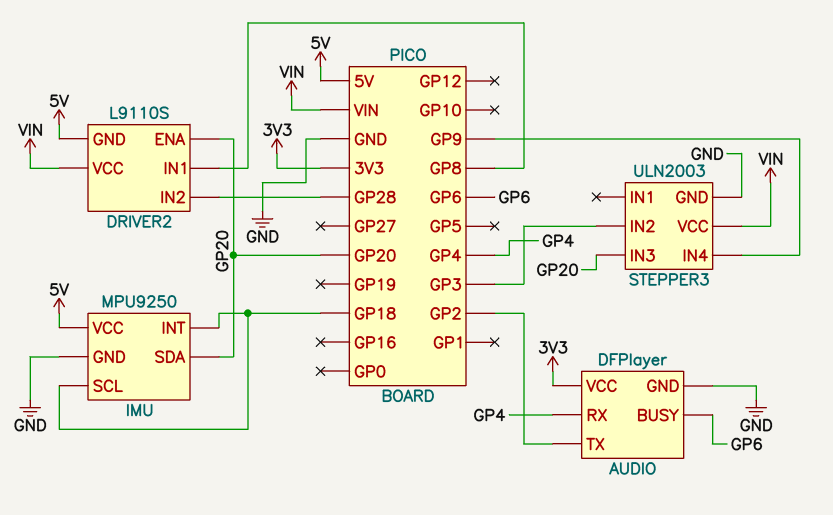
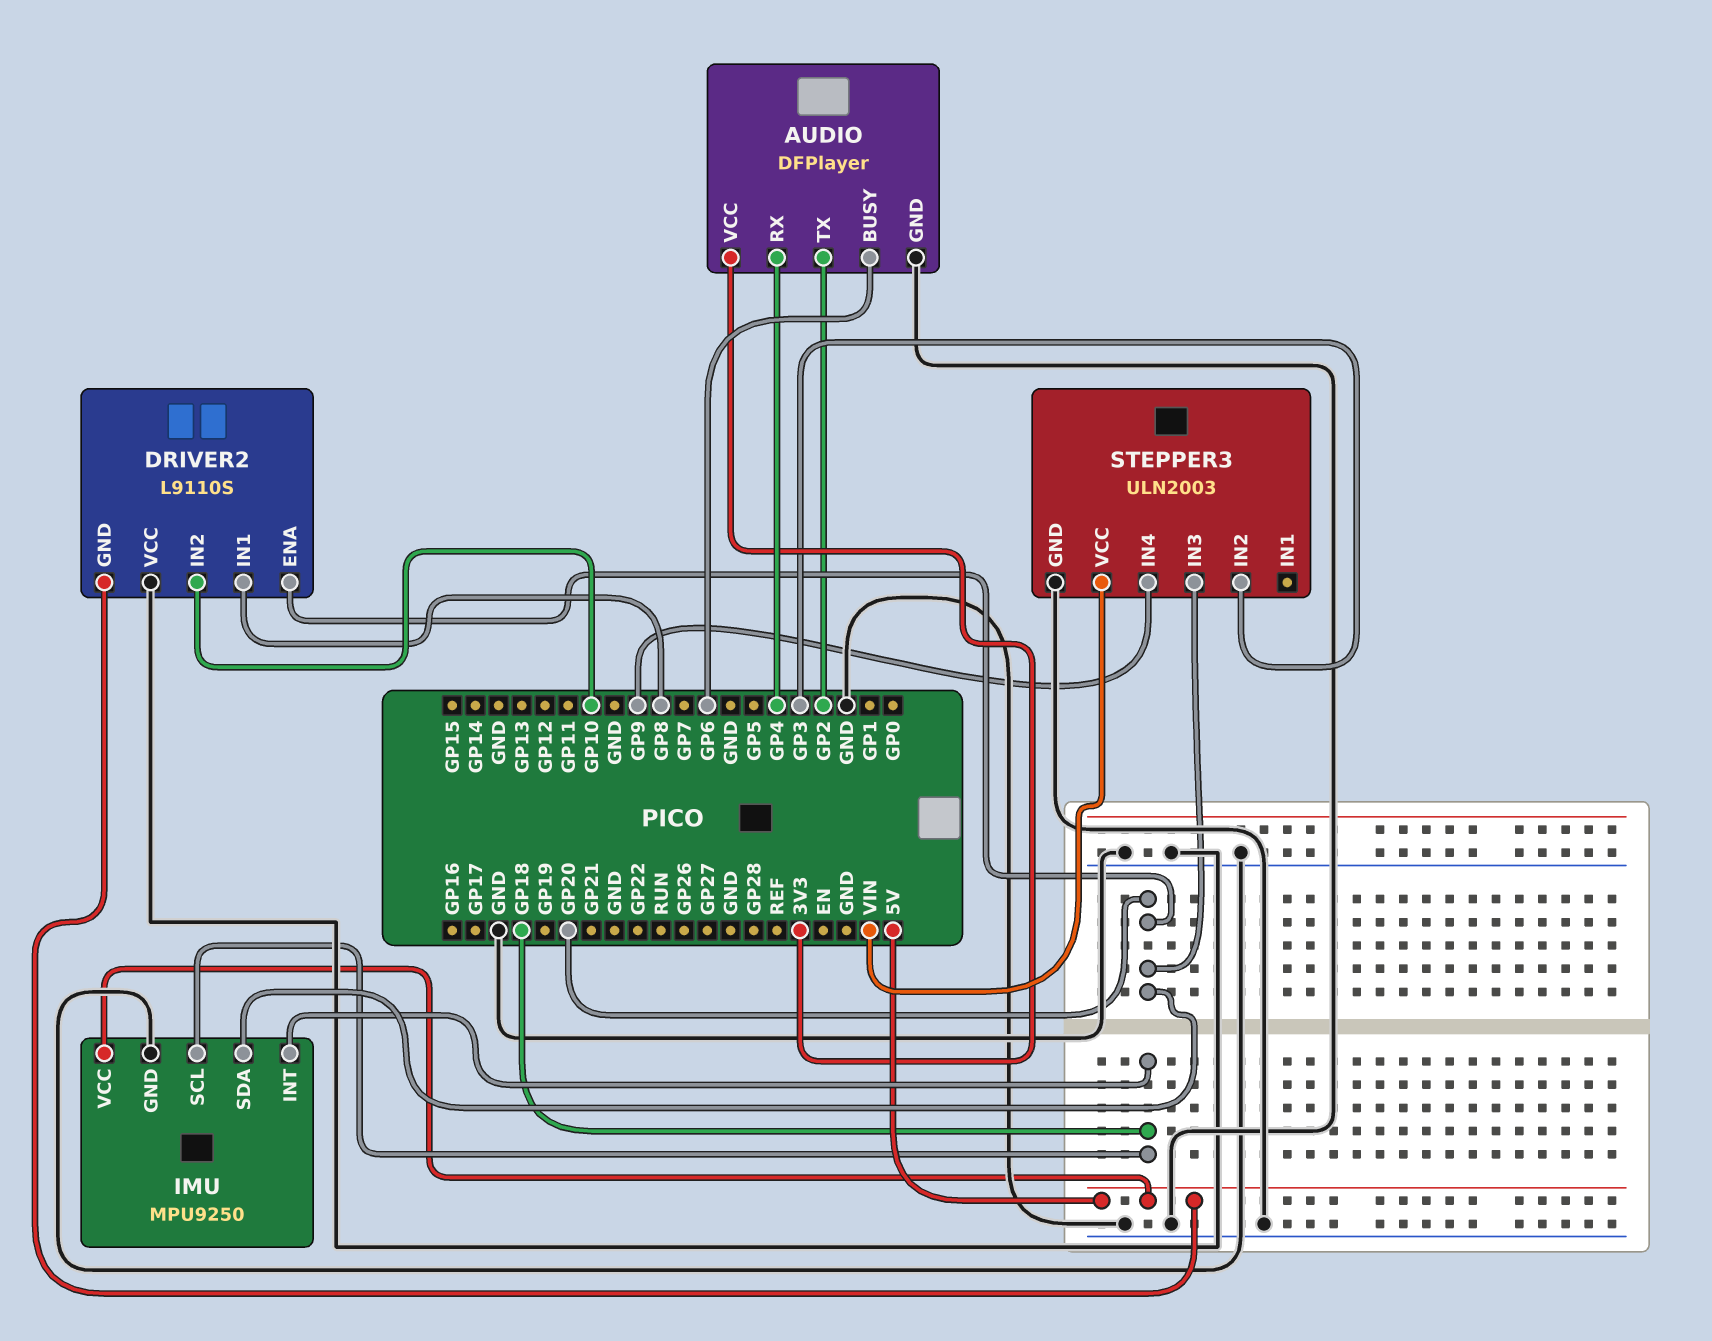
DRIVER2 pin IN2: GP28 -> GP10
DRIVER2 pin VCC: VIN -> GND

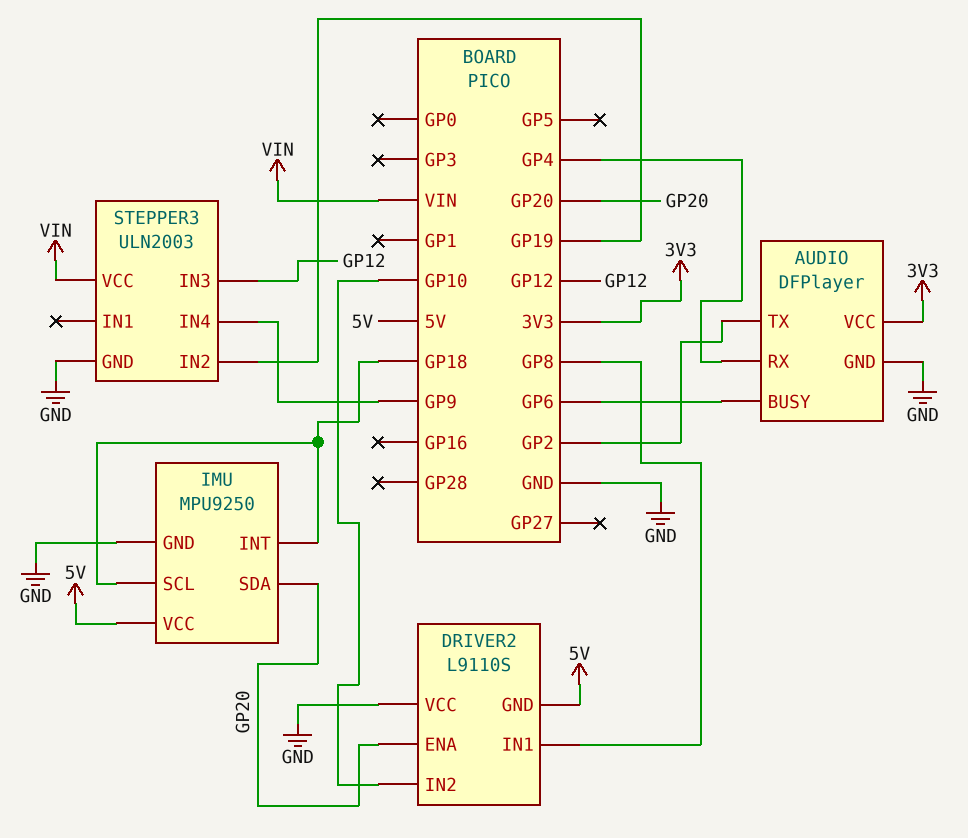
STEPPER3 pin IN2: GP3 -> GP19
STEPPER3 pin IN3: GP20 -> GP12

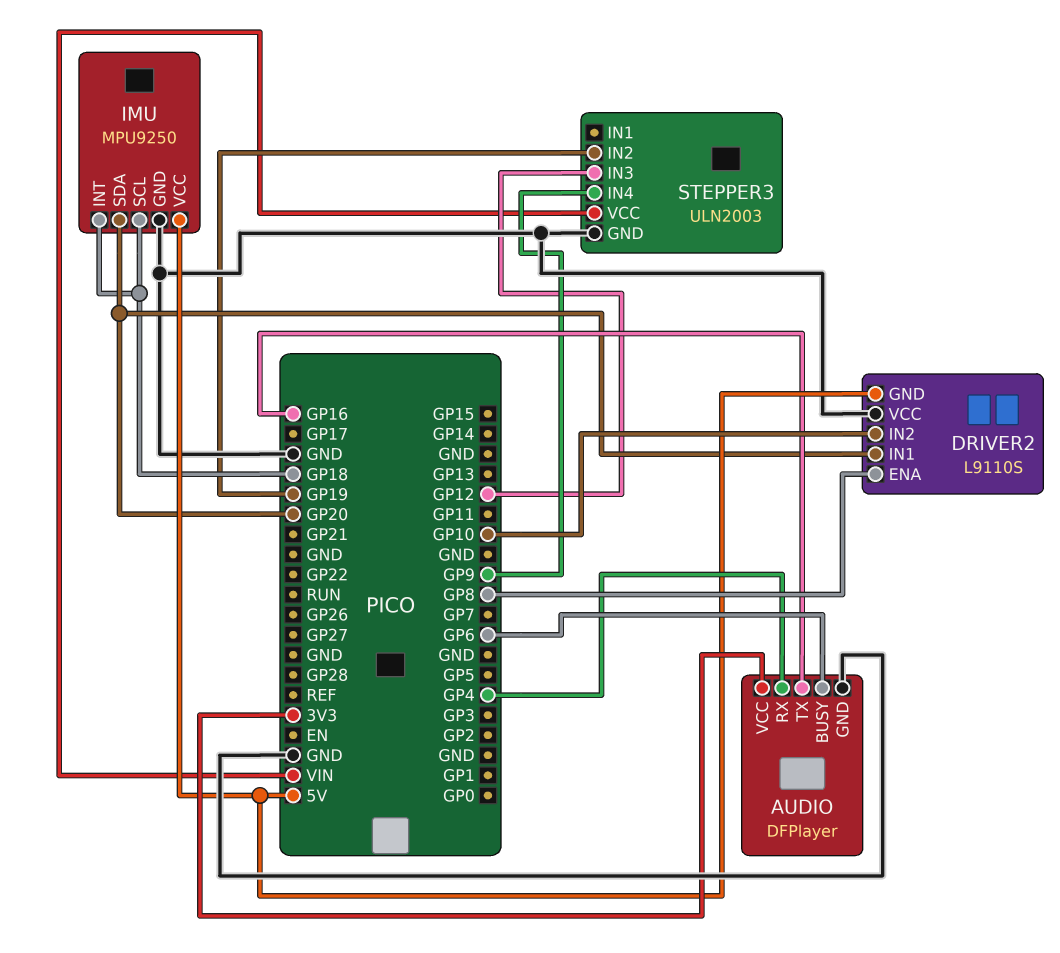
AUDIO pin TX: GP2 -> GP16
DRIVER2 pin ENA: GP20 -> GP8
DRIVER2 pin IN1: GP8 -> GP20

